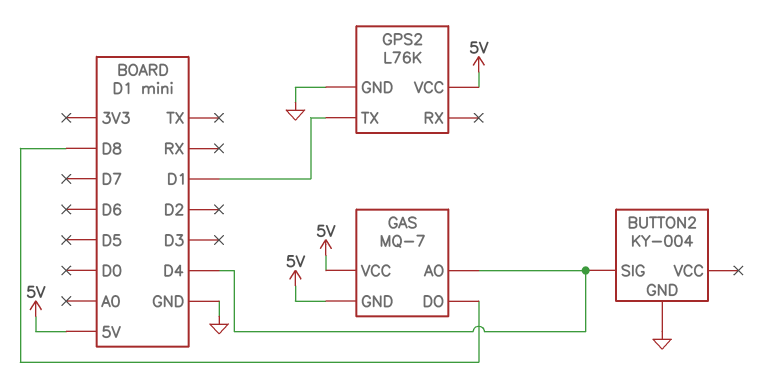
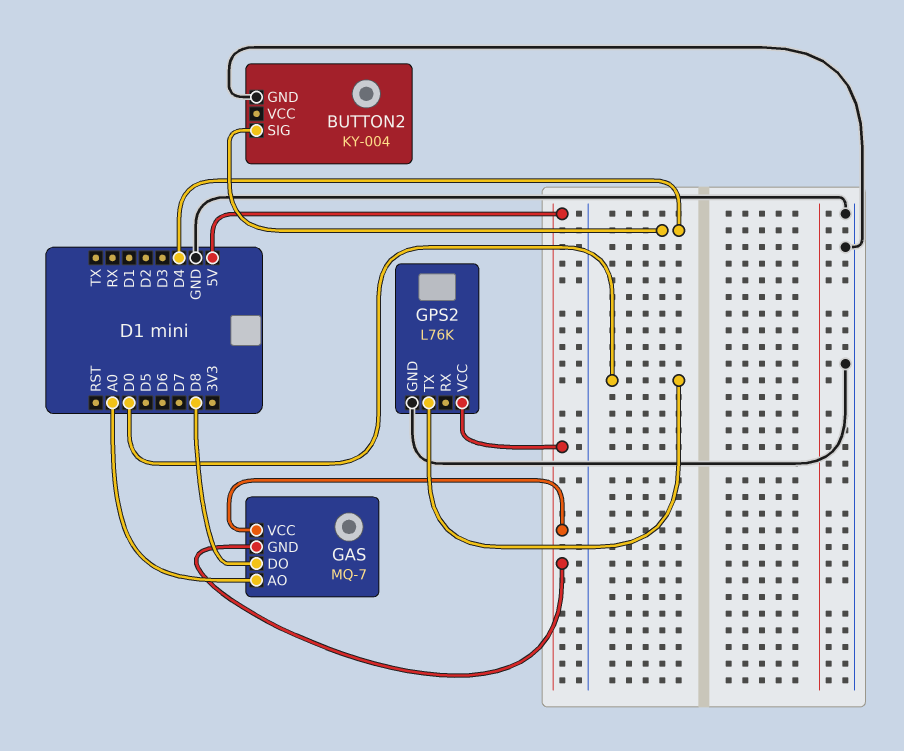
GAS pin AO: D4 -> A0
GPS2 pin TX: D1 -> D0

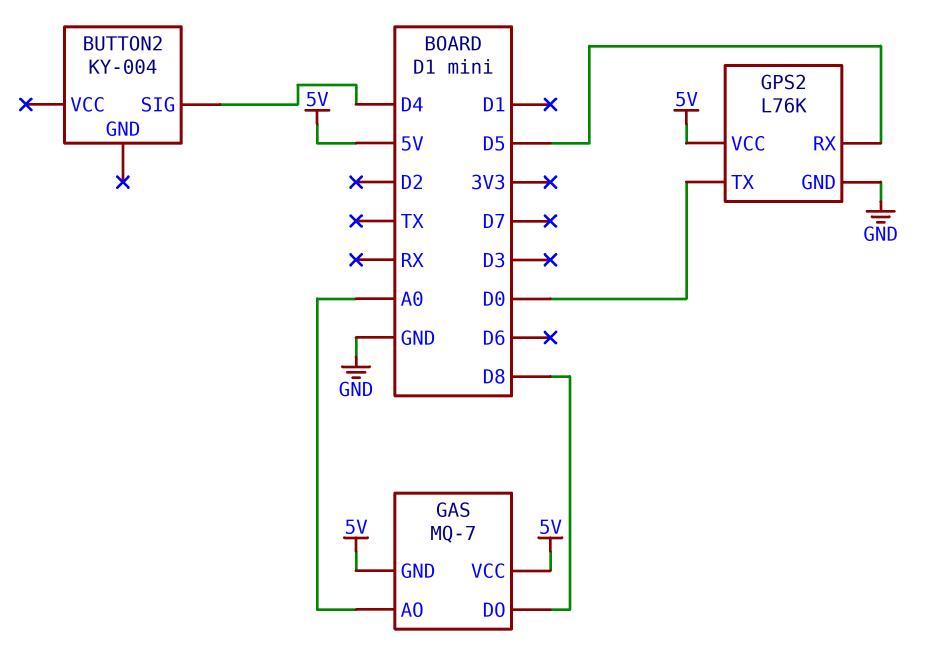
BUTTON2 pin GND: GND -> none
GPS2 pin RX: none -> D5

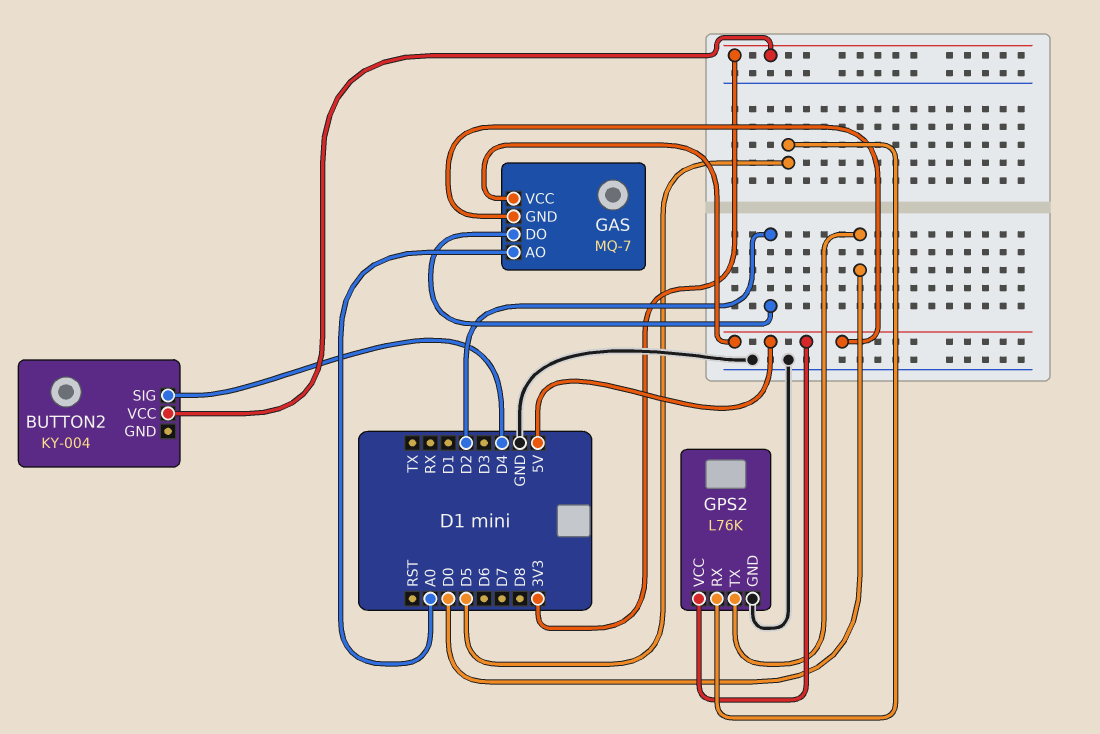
BUTTON2 pin VCC: none -> 3V3
GAS pin DO: D8 -> D2

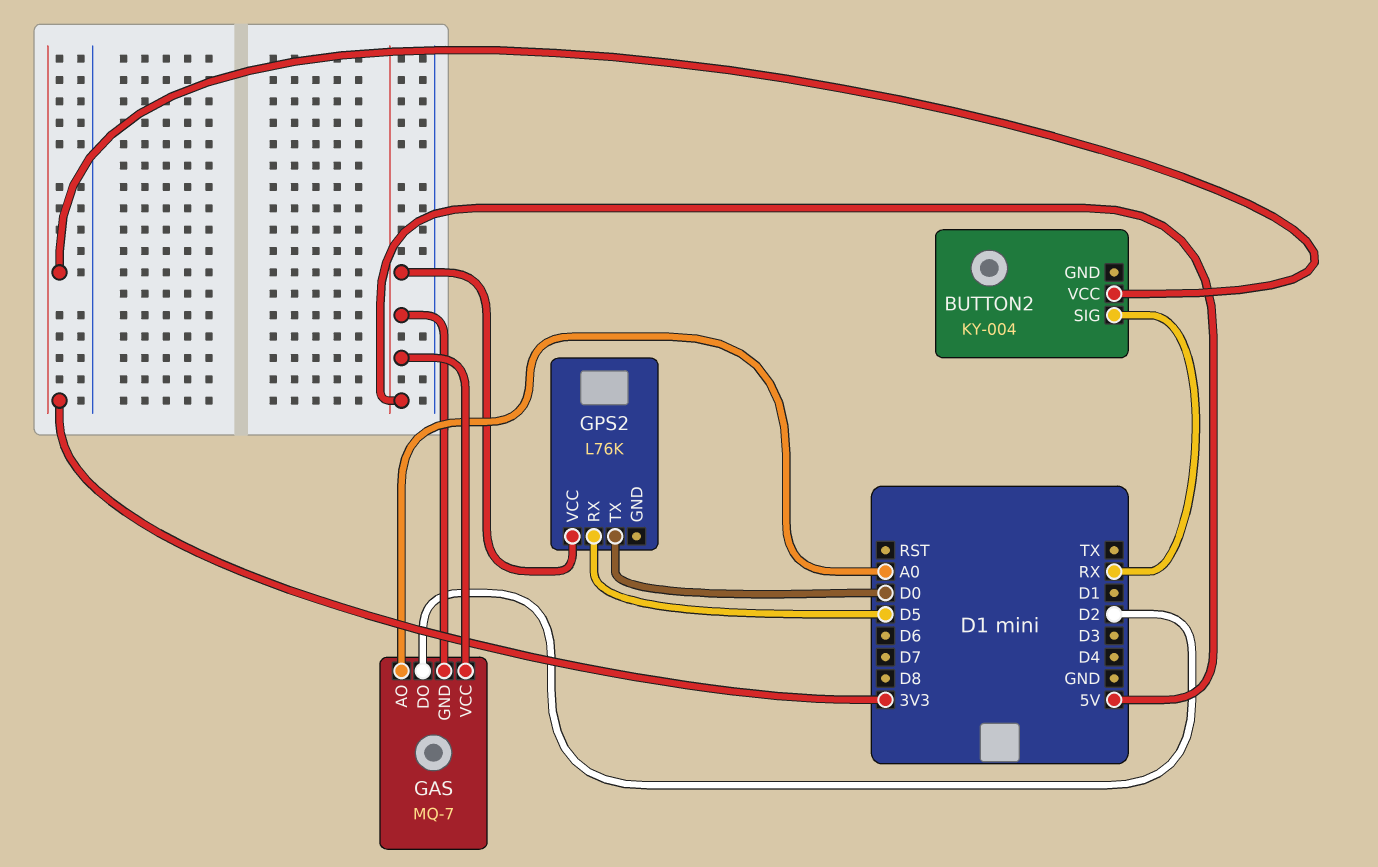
BUTTON2 pin SIG: D4 -> RX
GPS2 pin GND: GND -> none

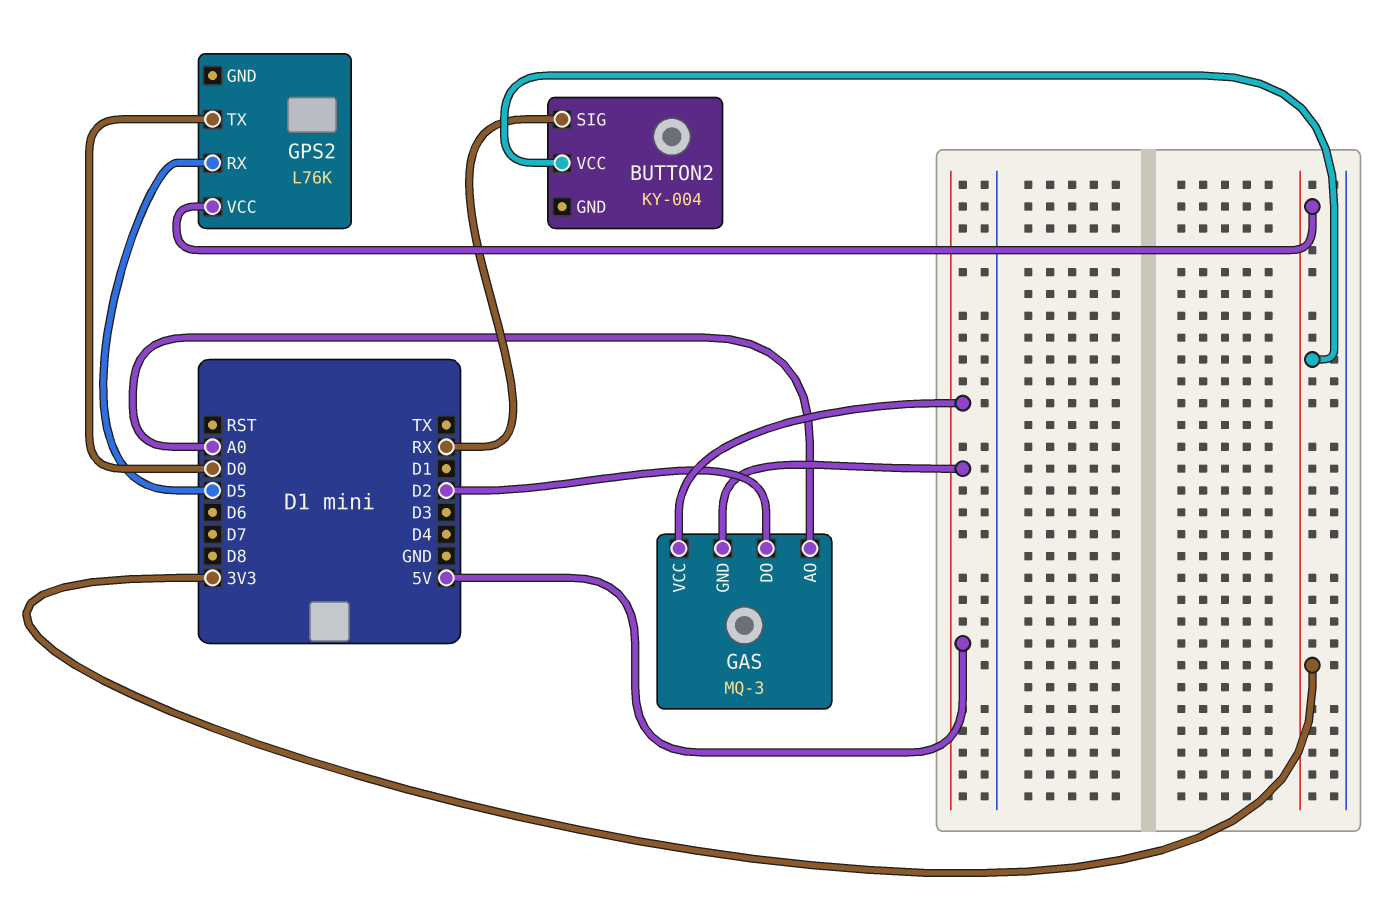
GAS: MQ-7 -> MQ-3
GPS2 pin VCC: 5V -> 3V3

